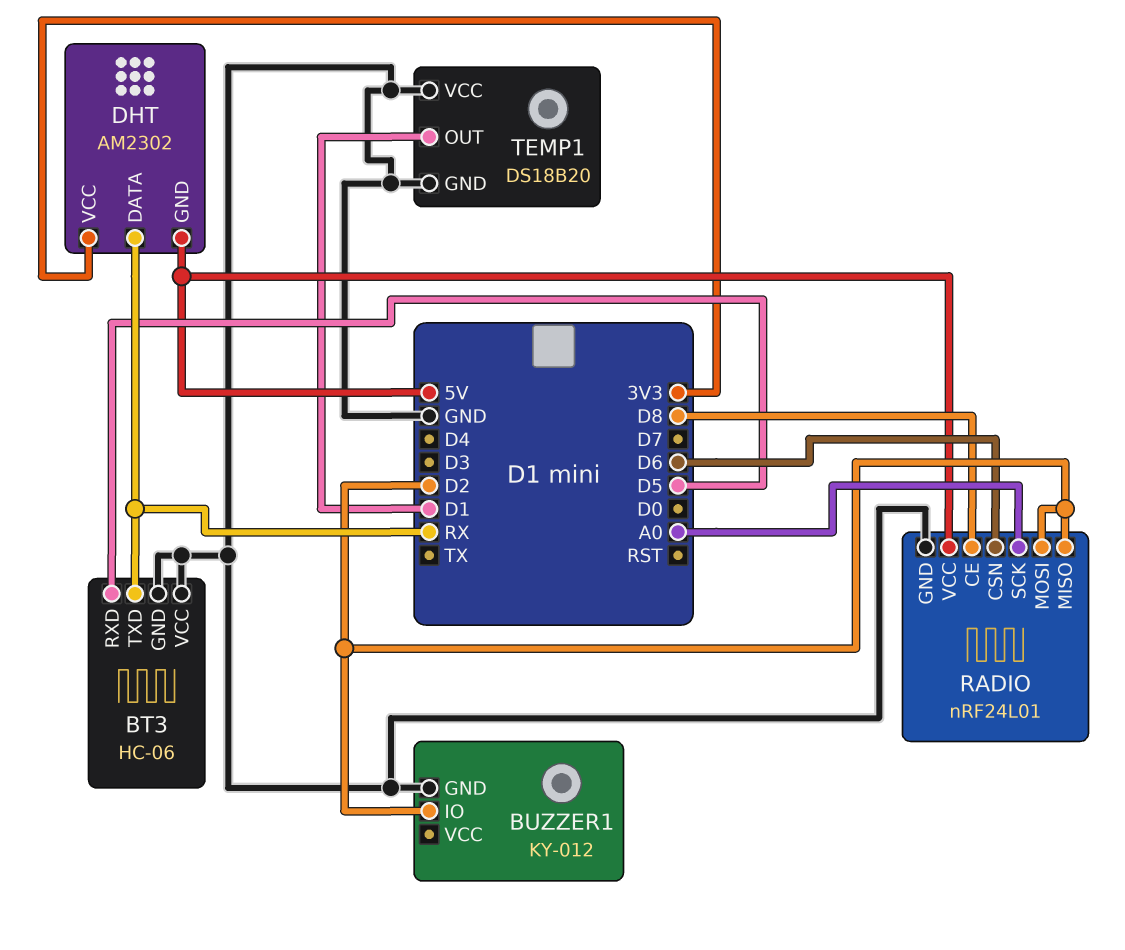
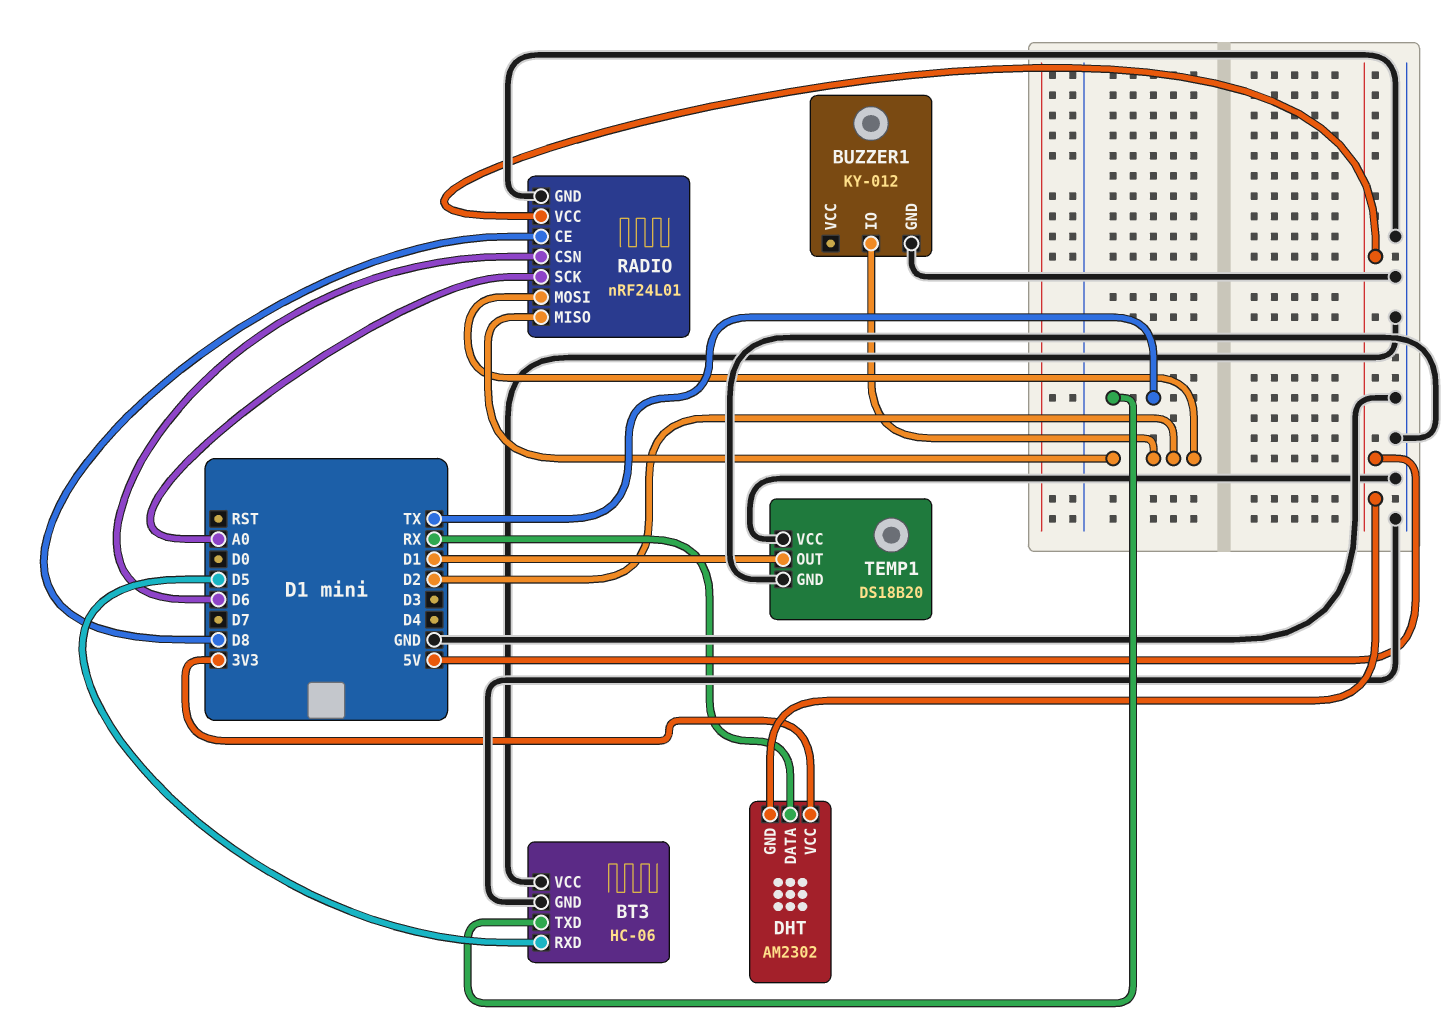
BT3 pin TXD: RX -> TX

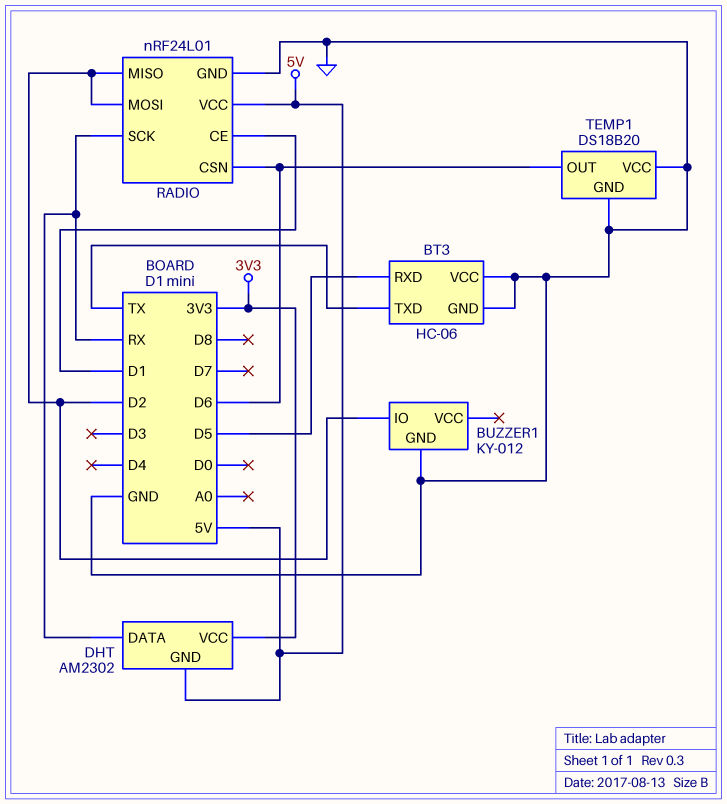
RADIO pin CE: D8 -> D1
RADIO pin SCK: A0 -> RX
TEMP1 pin OUT: D1 -> D6

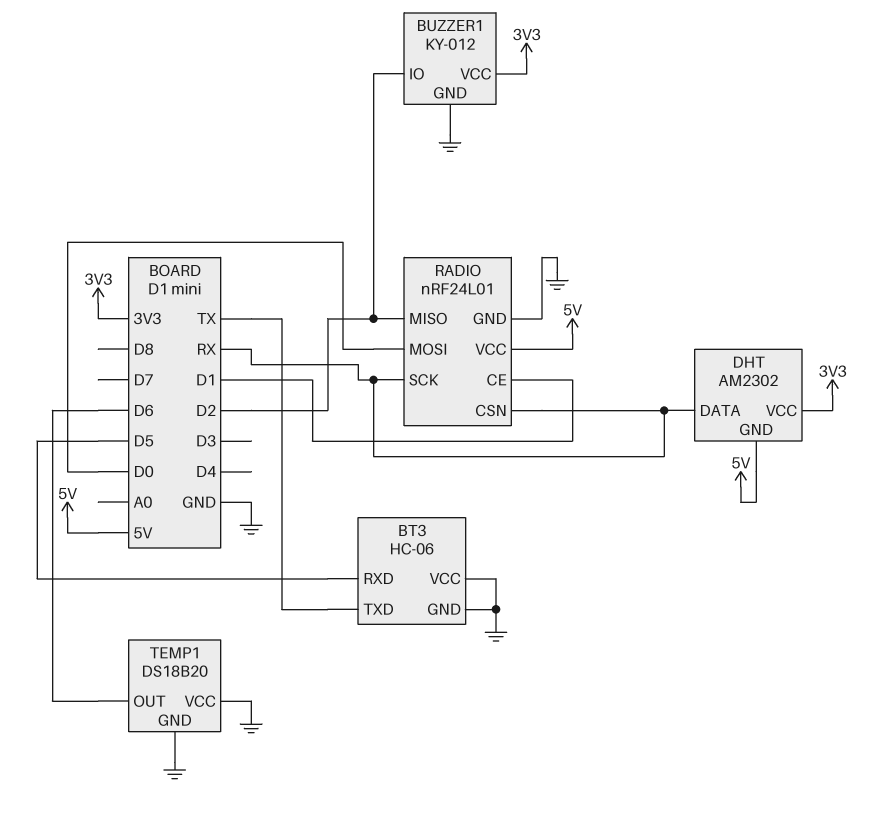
BUZZER1 pin VCC: none -> 3V3
RADIO pin CSN: D6 -> RX
RADIO pin MOSI: D2 -> D0

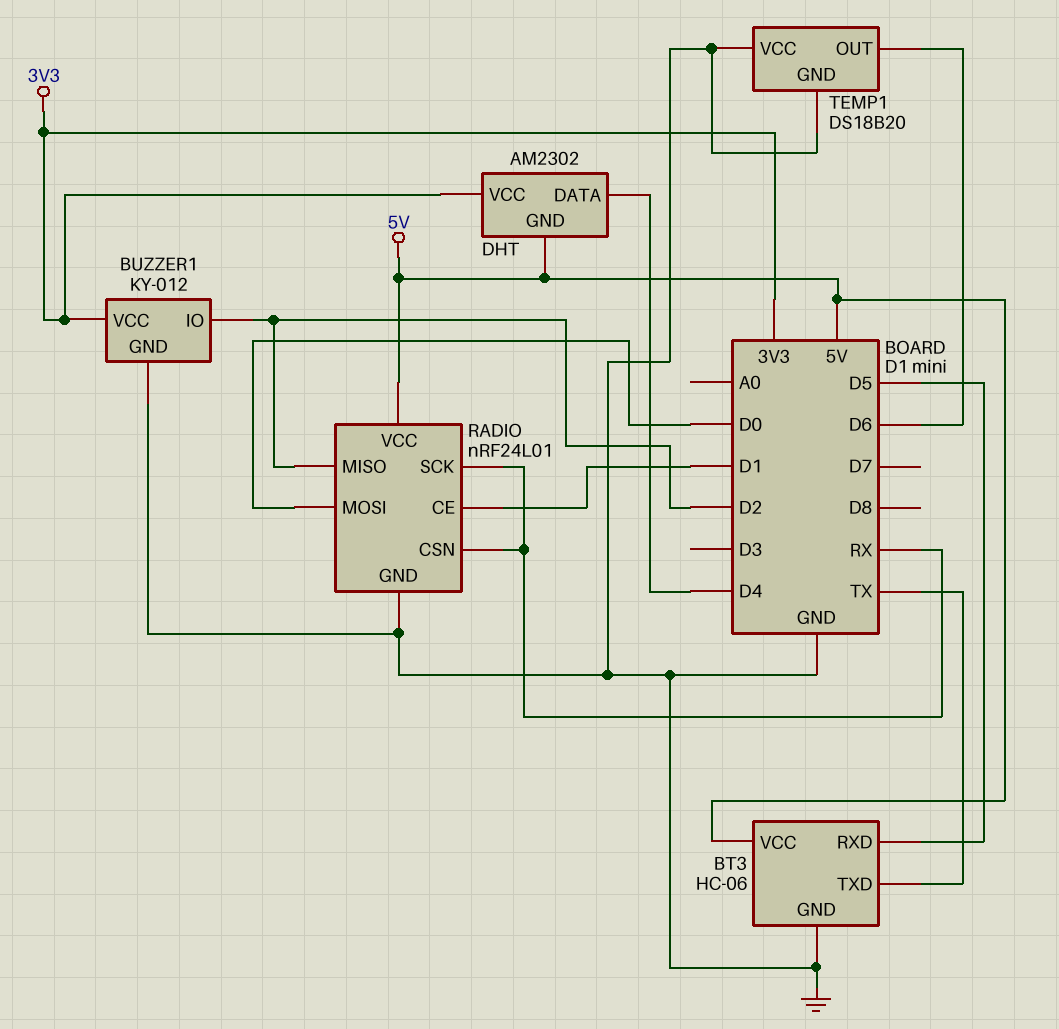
BT3 pin VCC: GND -> 5V
DHT pin DATA: RX -> D4

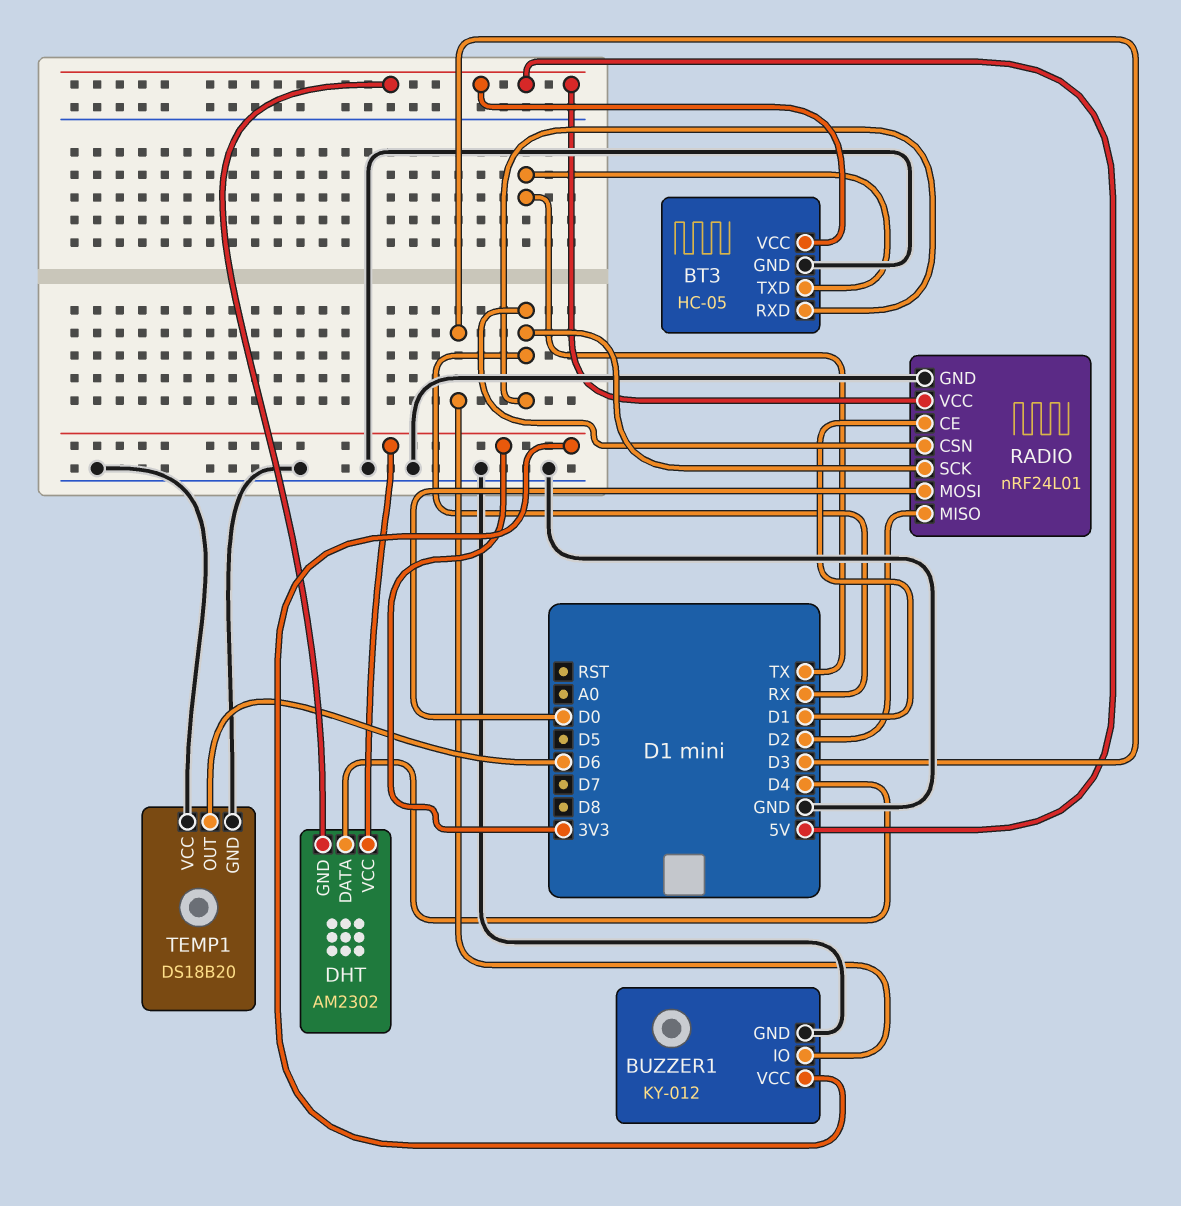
BT3: HC-06 -> HC-05
BT3 pin RXD: D5 -> RX
BUZZER1 pin IO: D2 -> D3

